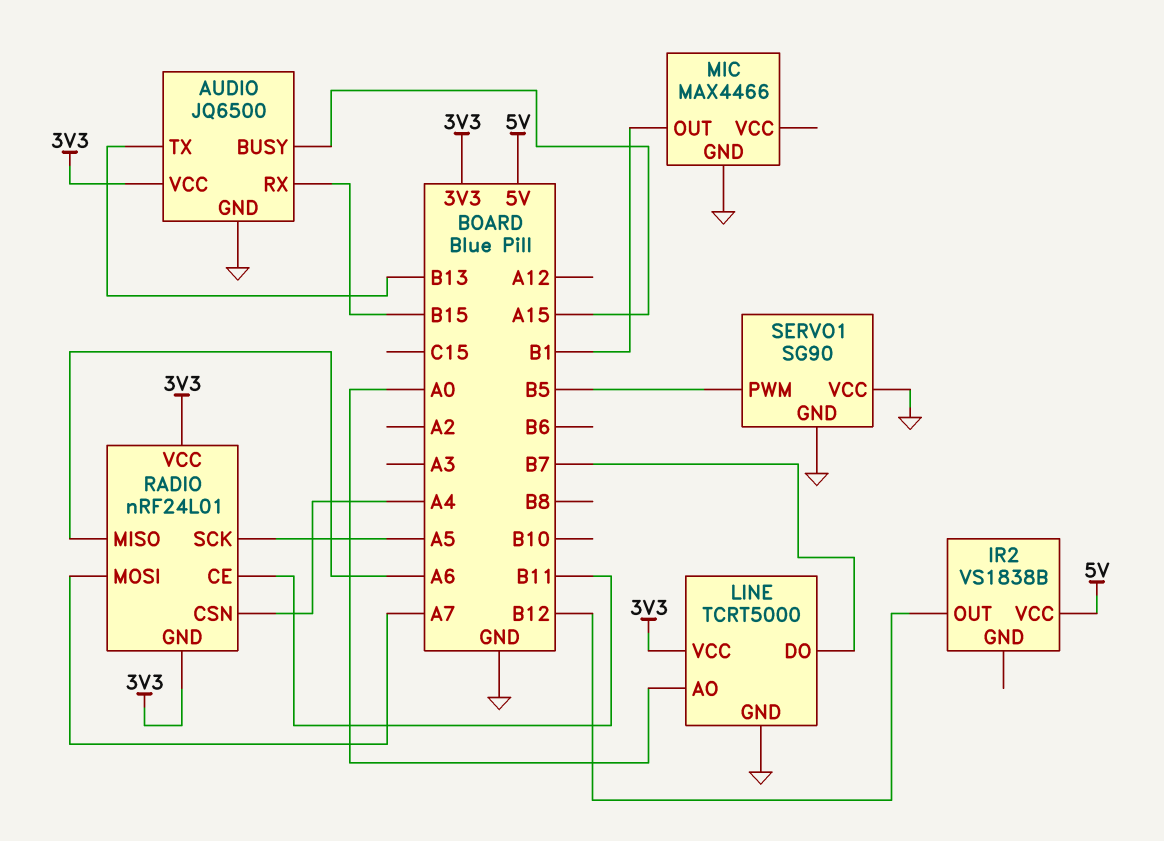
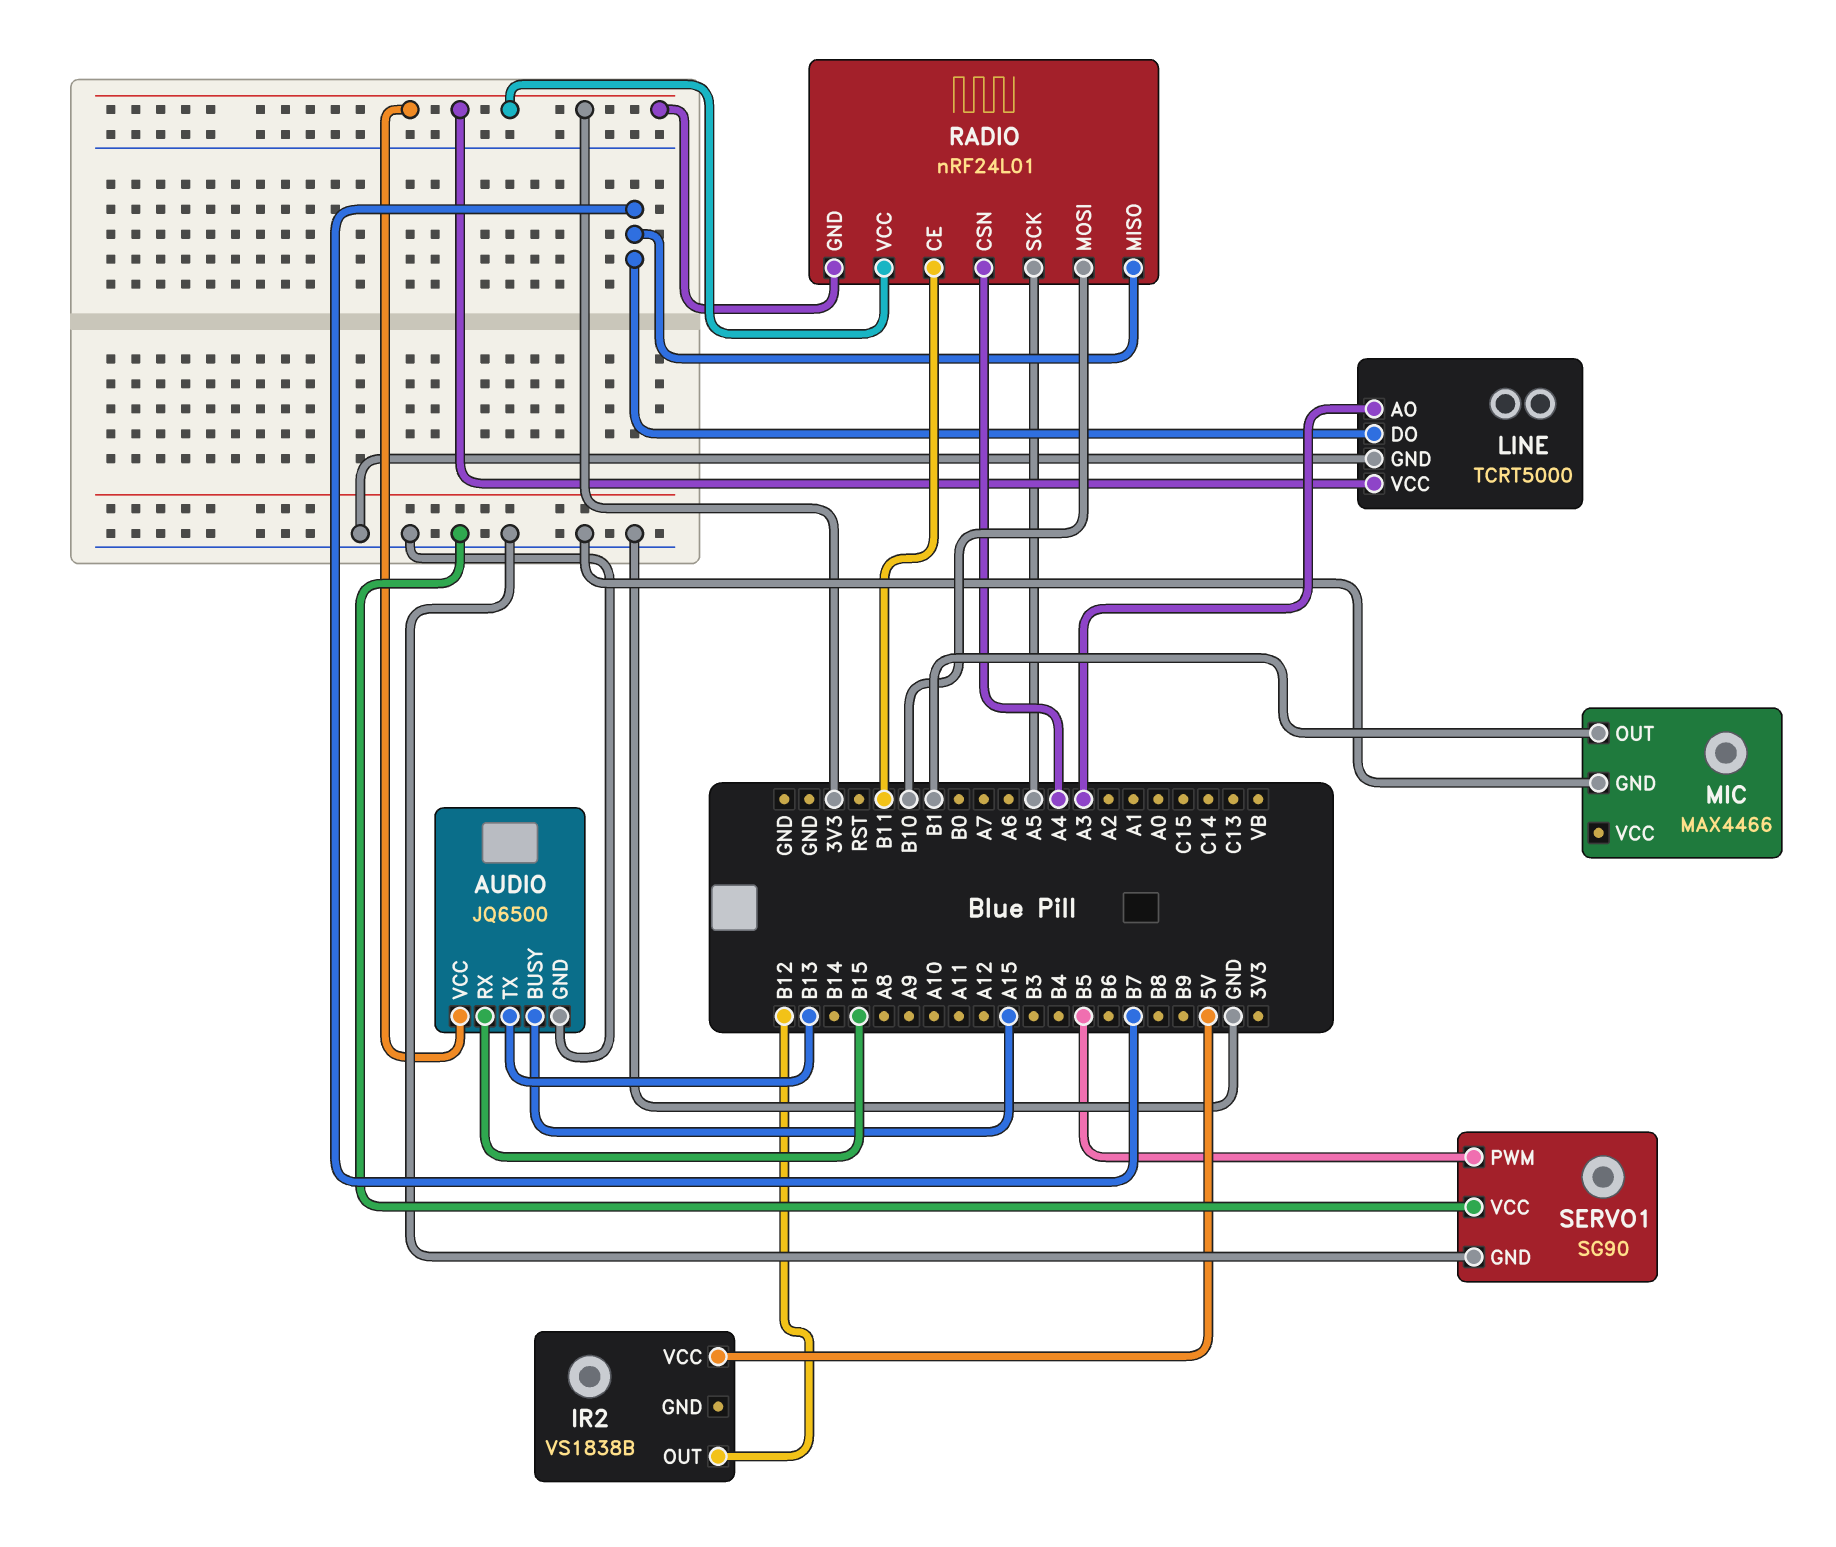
LINE pin AO: A0 -> A3
RADIO pin MISO: A6 -> B7
RADIO pin MOSI: A7 -> B10

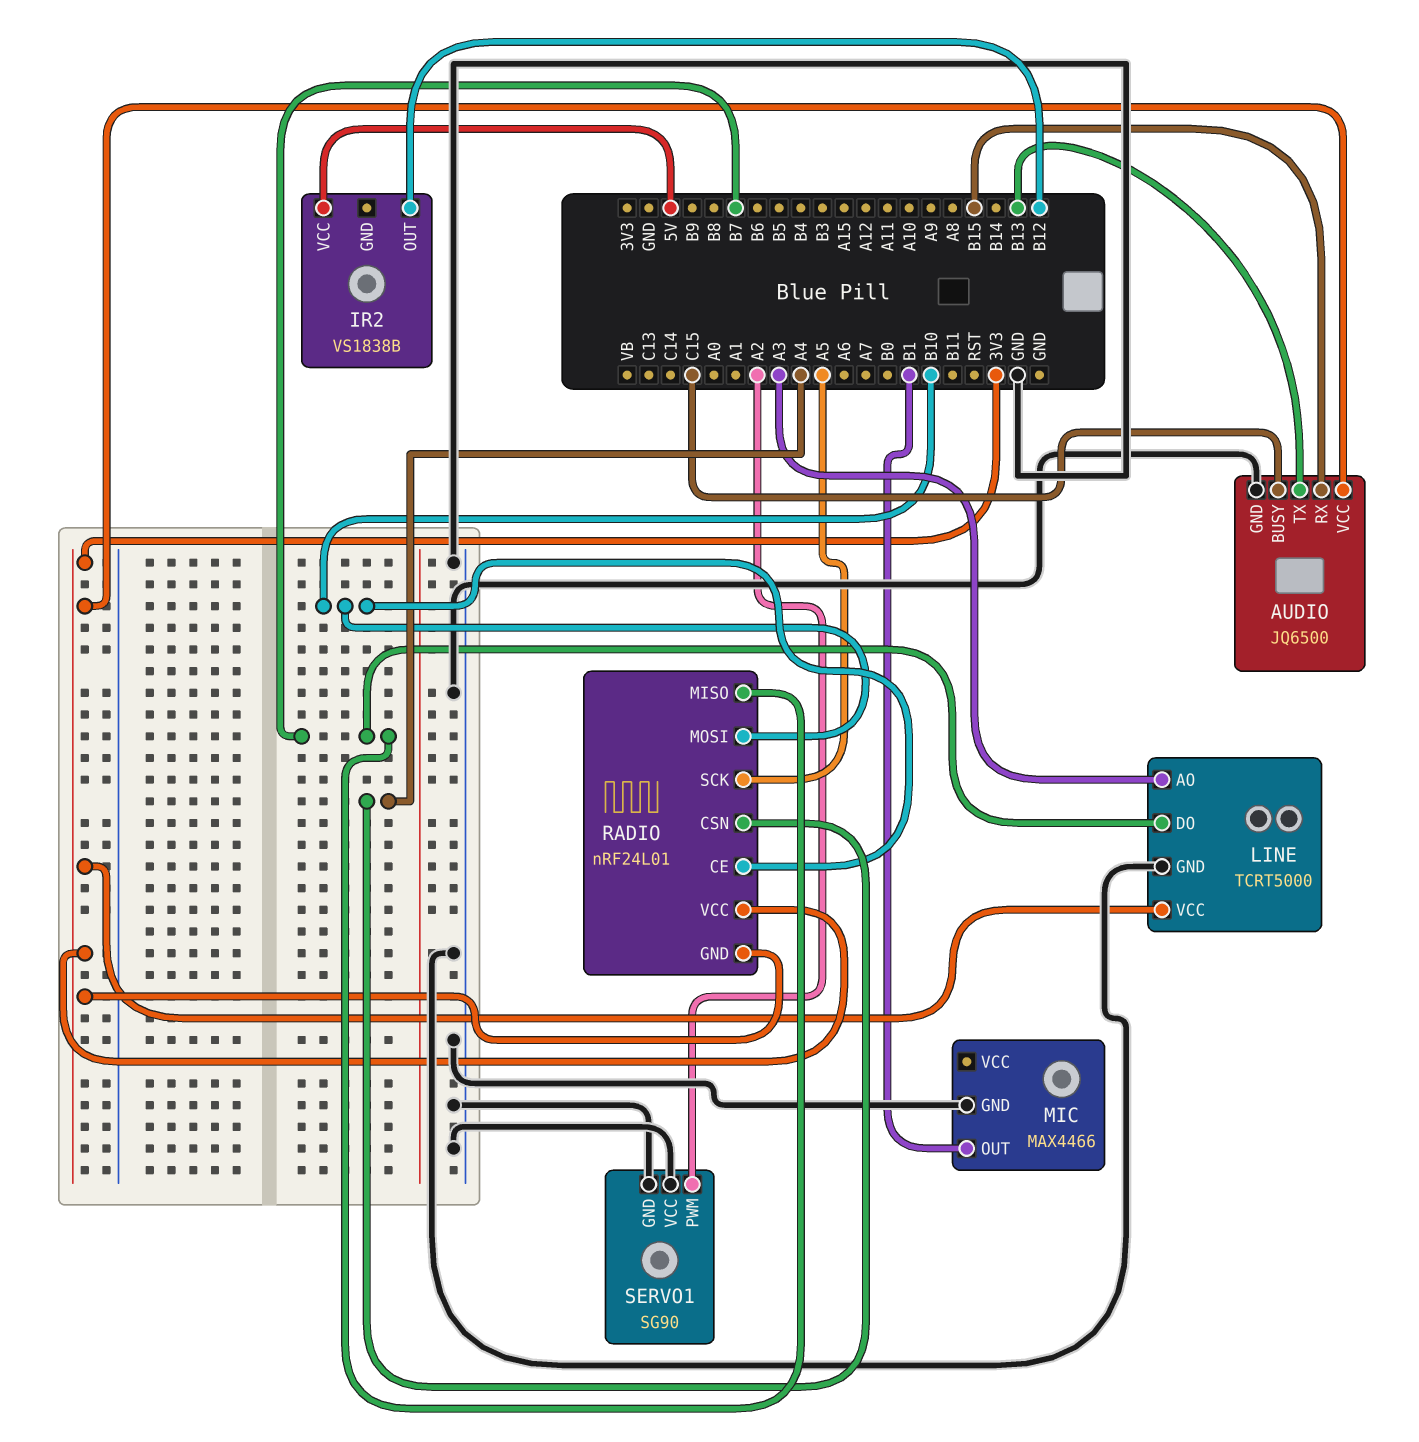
AUDIO pin BUSY: A15 -> C15
RADIO pin CE: B11 -> B10
SERVO1 pin PWM: B5 -> A2

